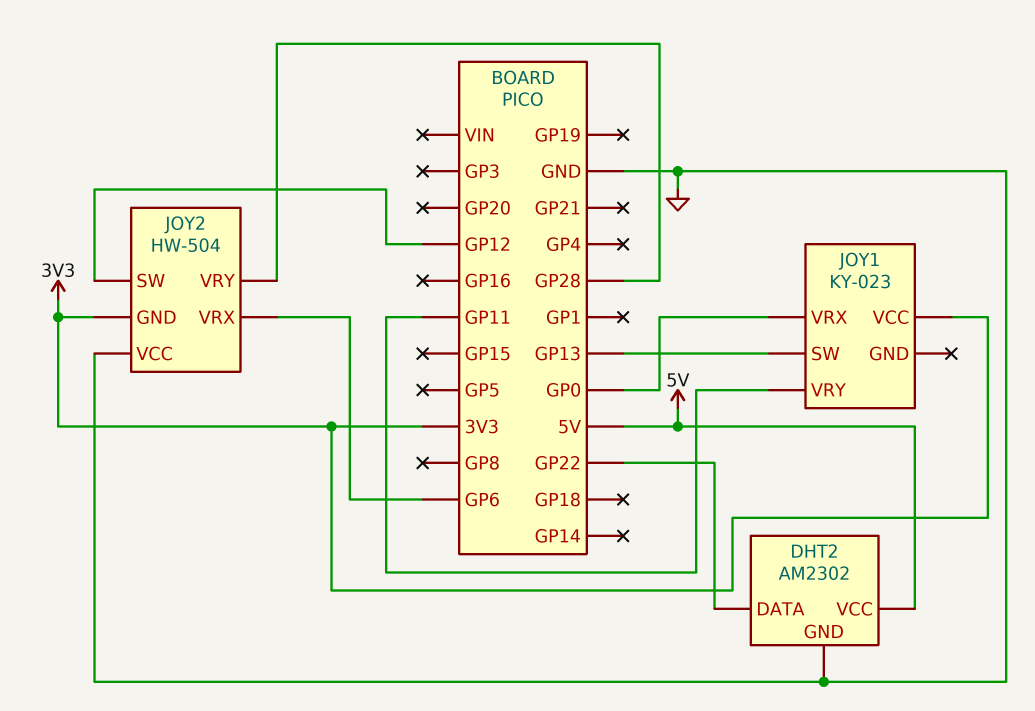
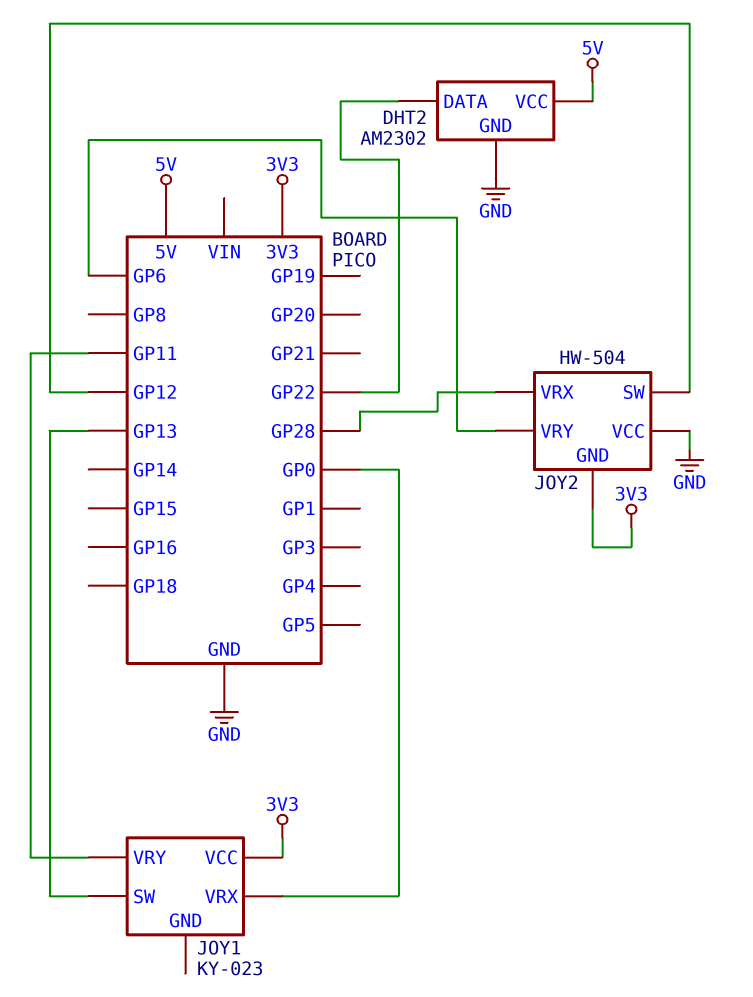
JOY2 pin VRX: GP6 -> GP28
JOY2 pin VRY: GP28 -> GP6

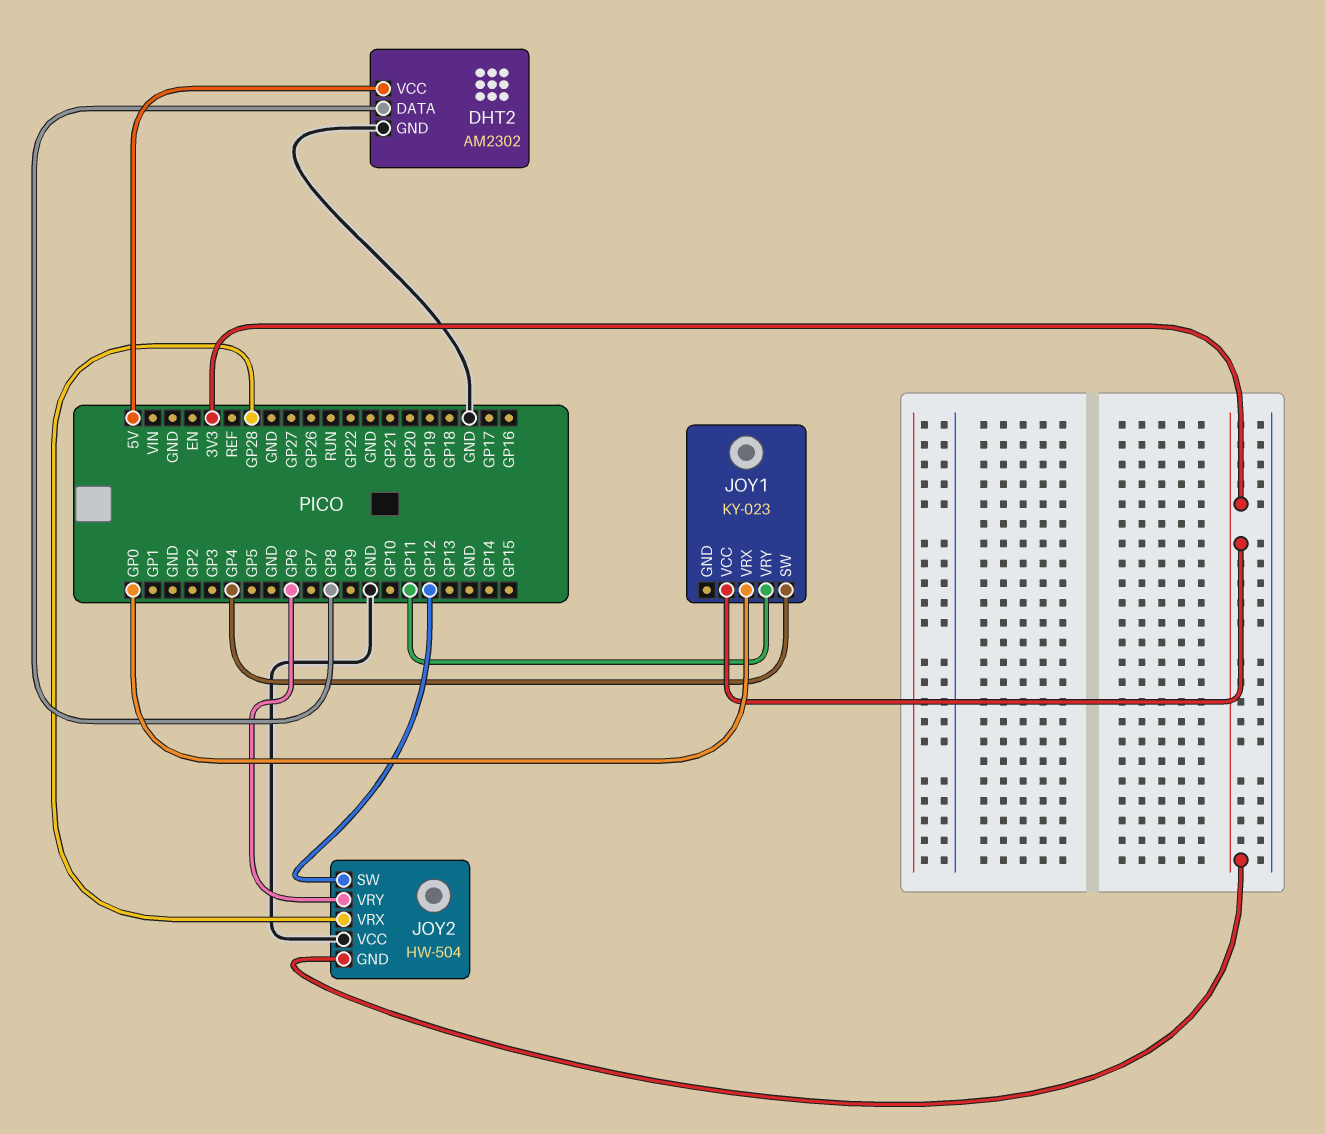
DHT2 pin DATA: GP22 -> GP8
JOY1 pin SW: GP13 -> GP4

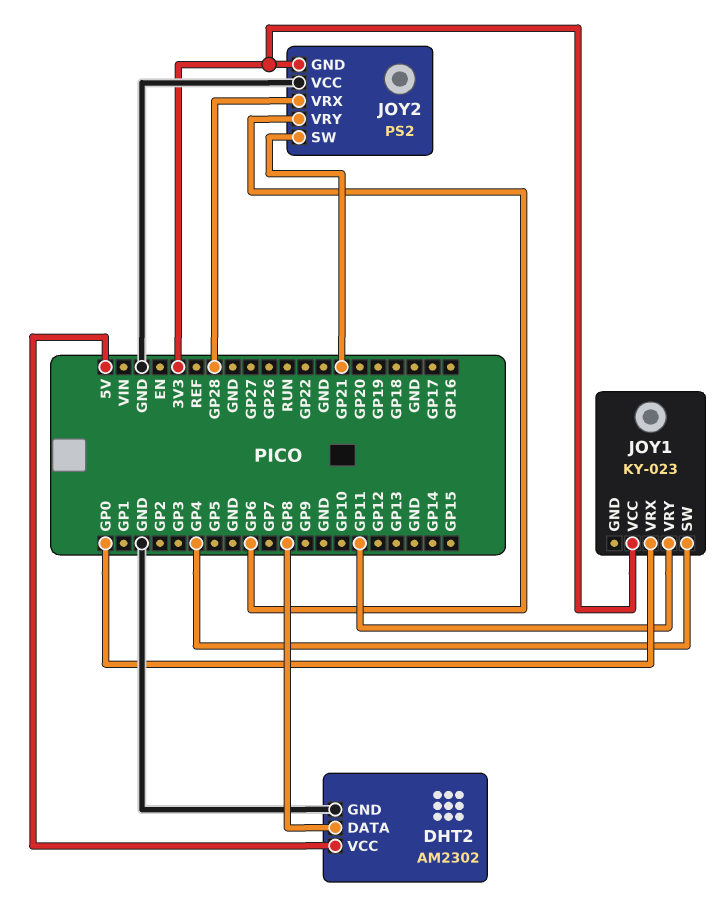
JOY2: HW-504 -> PS2
JOY2 pin SW: GP12 -> GP21

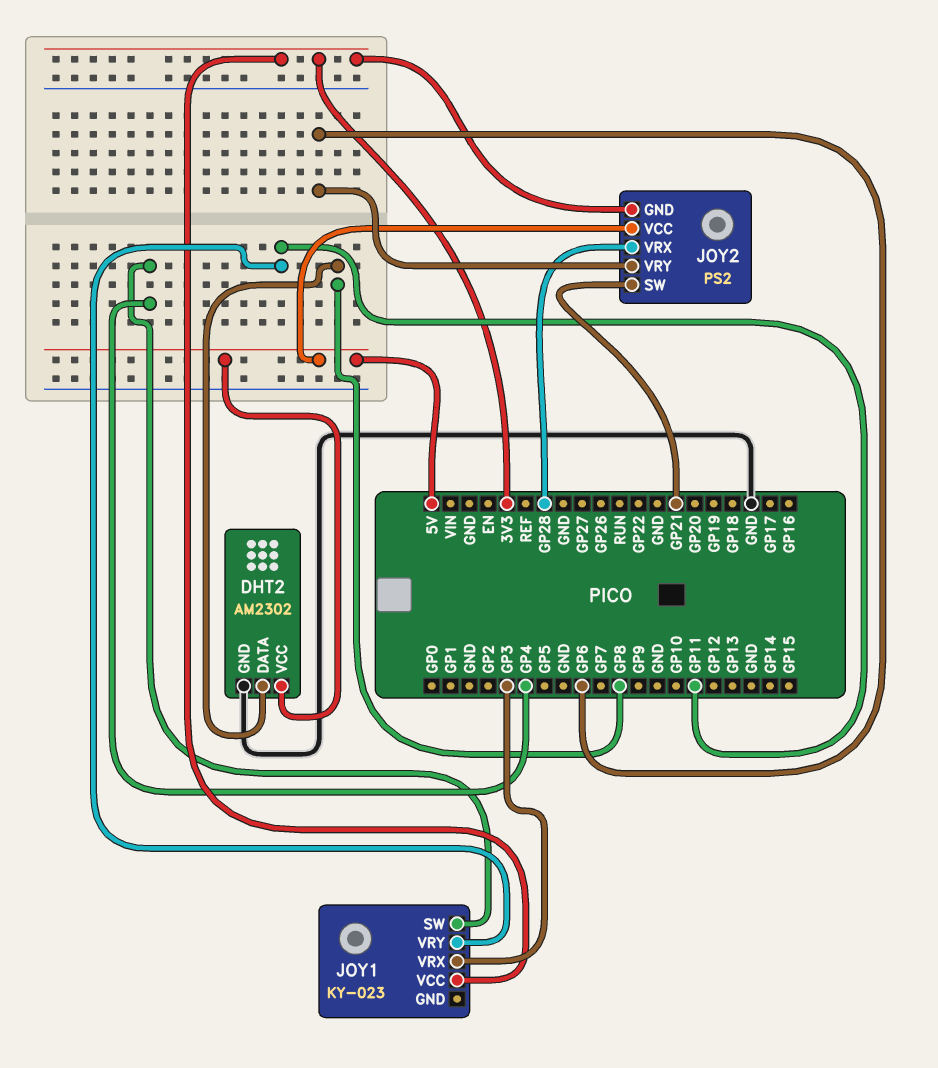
JOY1 pin VRX: GP0 -> GP3
JOY2 pin VCC: GND -> 5V

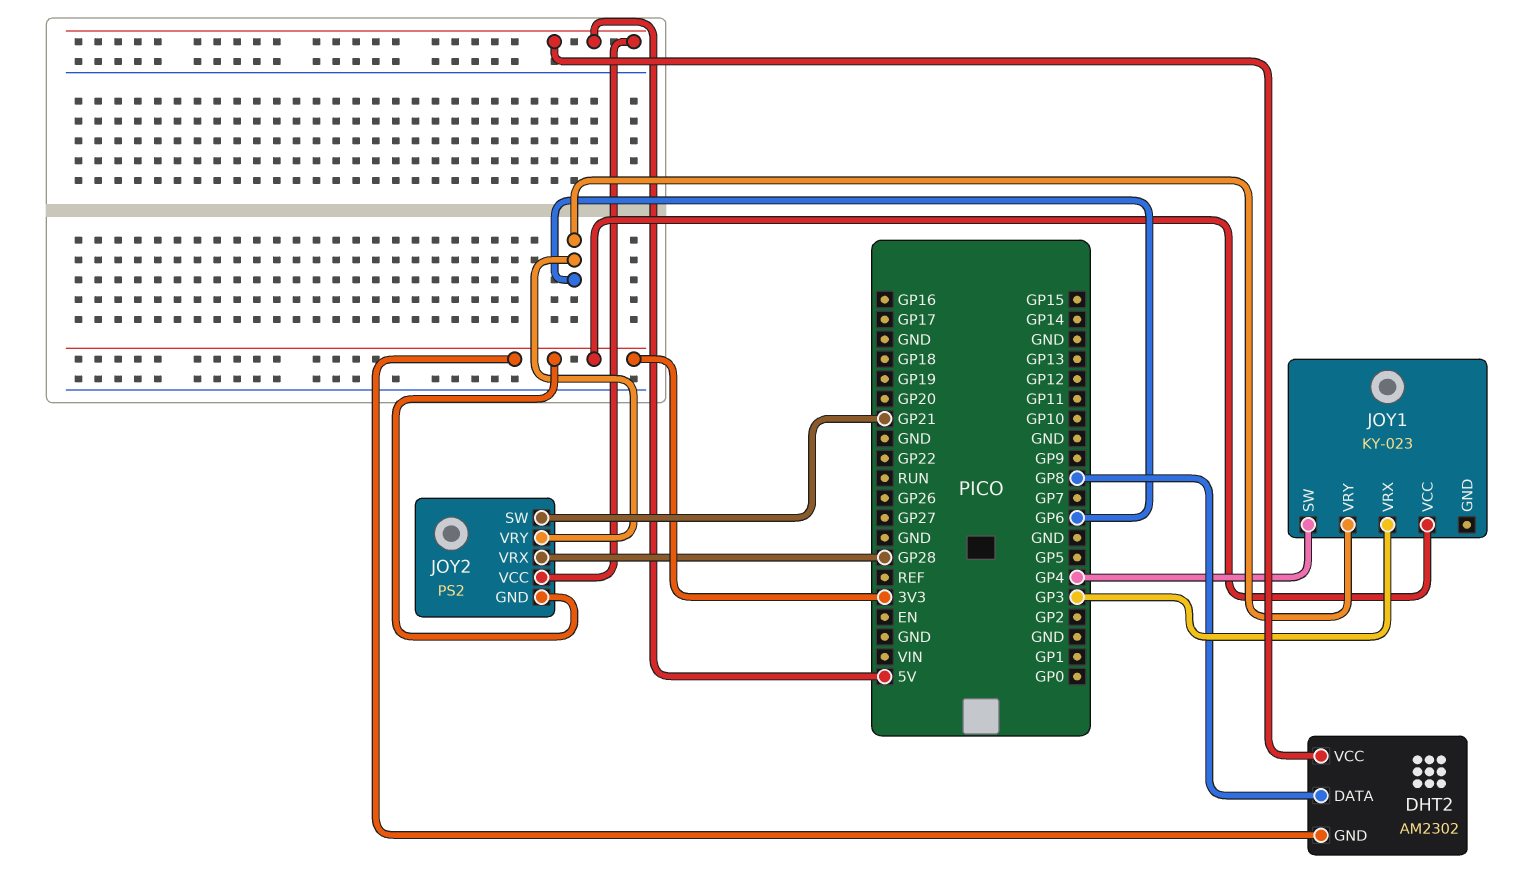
DHT2 pin GND: GND -> 3V3
JOY1 pin VRY: GP11 -> GP6

